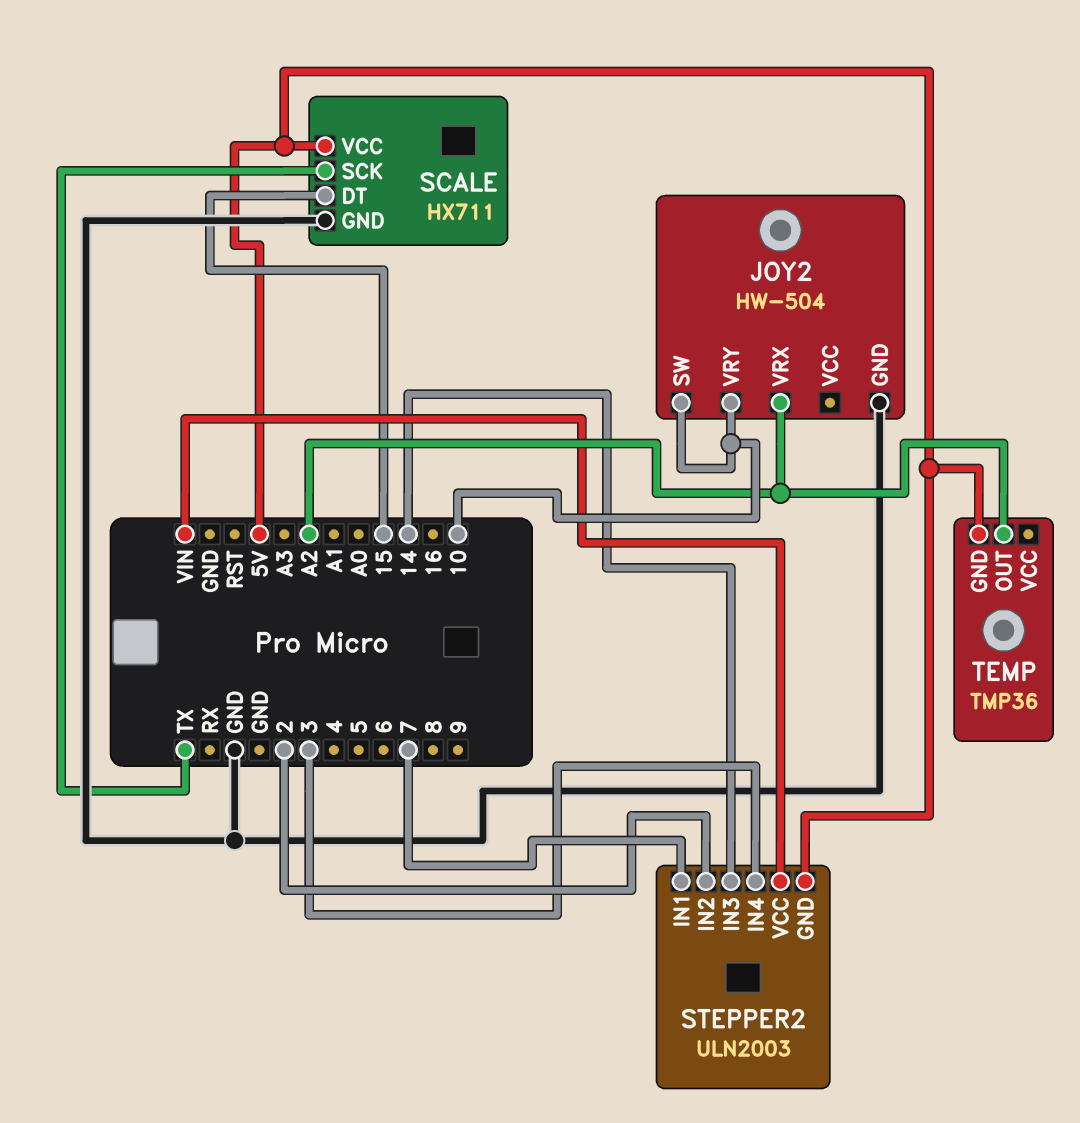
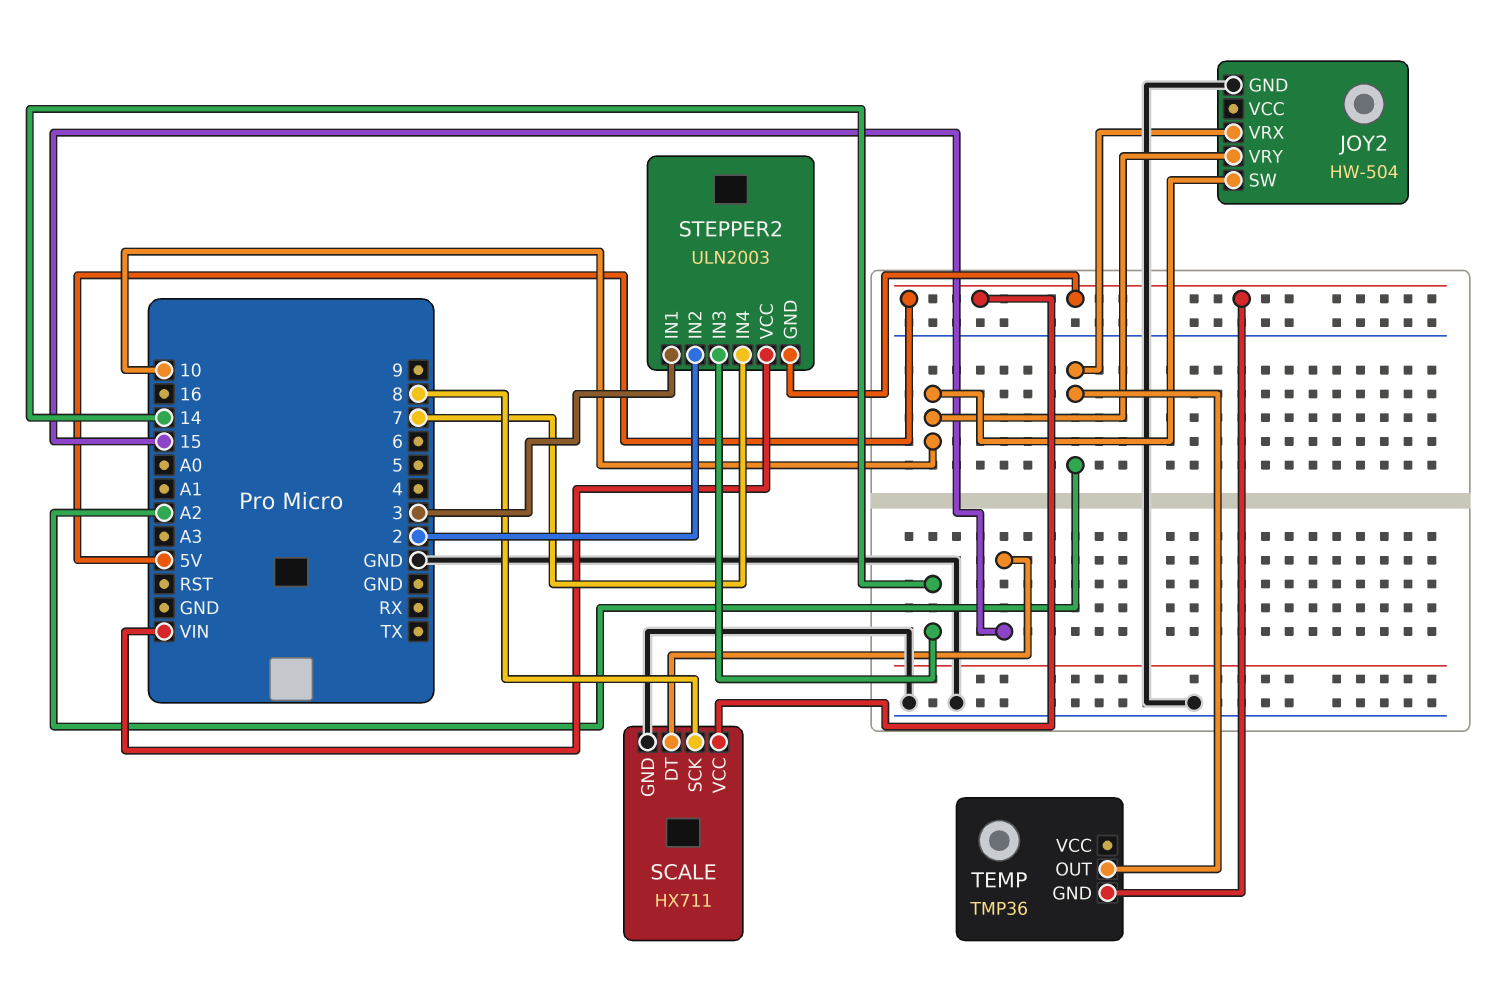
SCALE pin SCK: TX -> 8
STEPPER2 pin IN1: 7 -> 3
STEPPER2 pin IN4: 3 -> 7

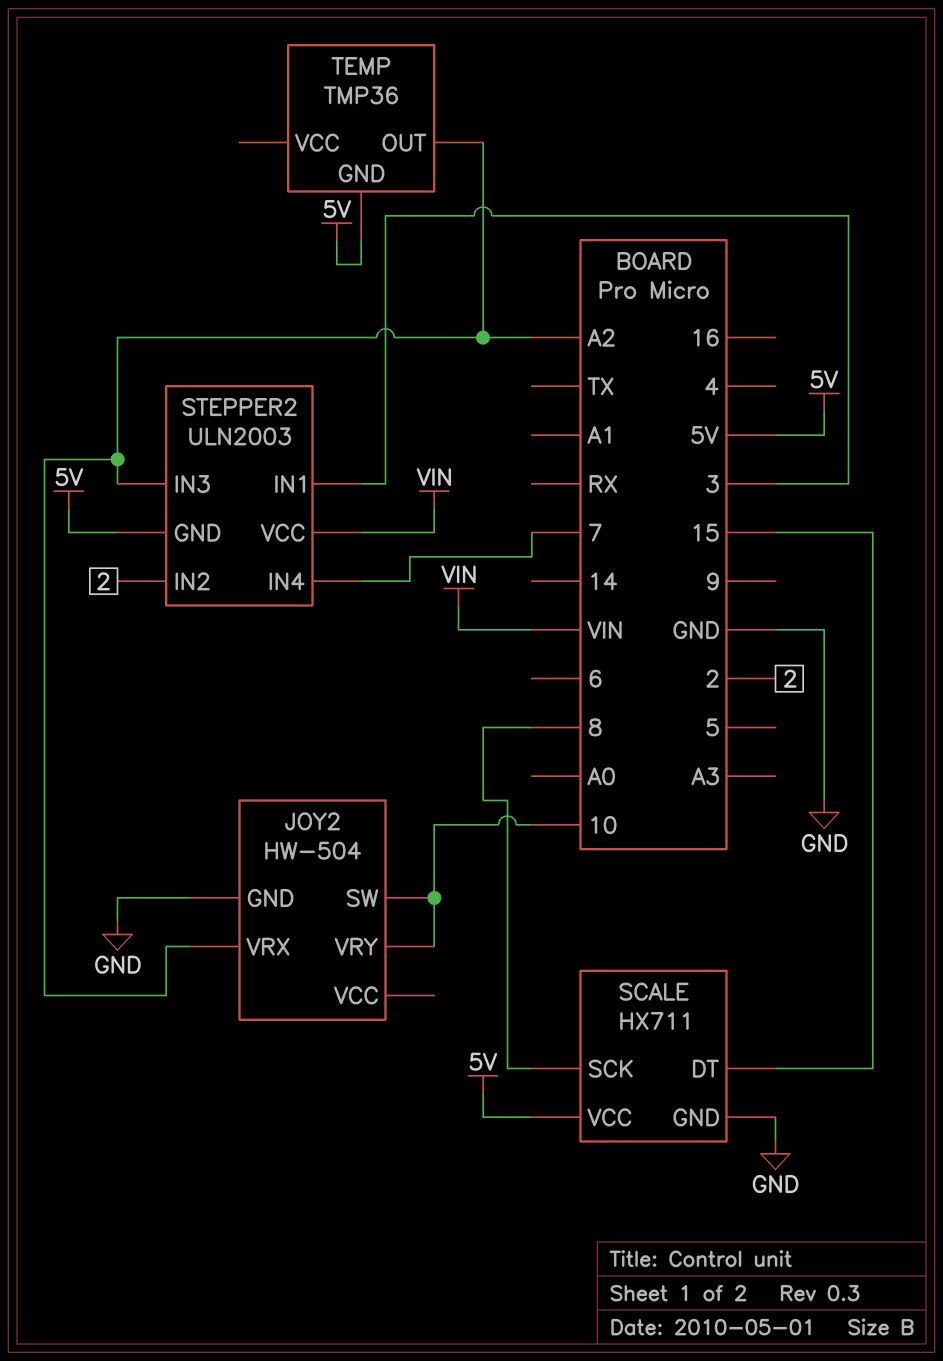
STEPPER2 pin IN3: 14 -> A2

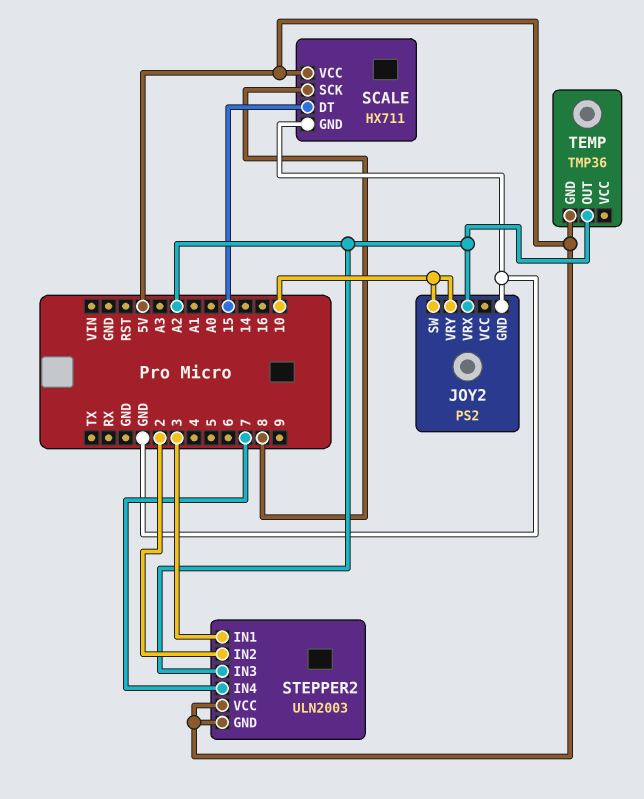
JOY2: HW-504 -> PS2
STEPPER2 pin VCC: VIN -> 5V

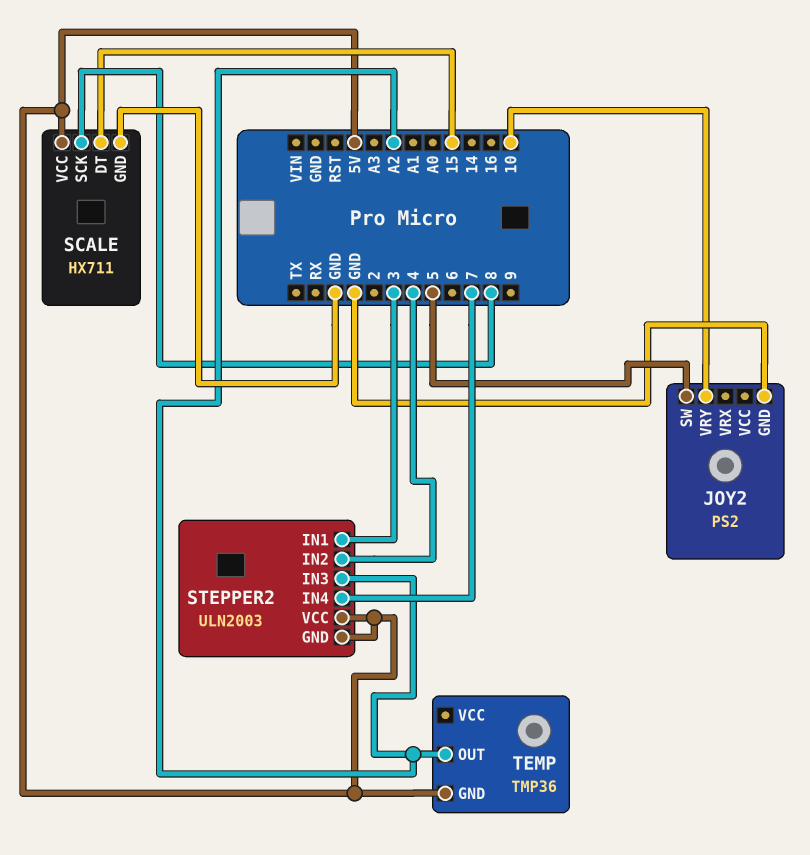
JOY2 pin SW: 10 -> 5
JOY2 pin VRX: A2 -> none
STEPPER2 pin IN2: 2 -> 4

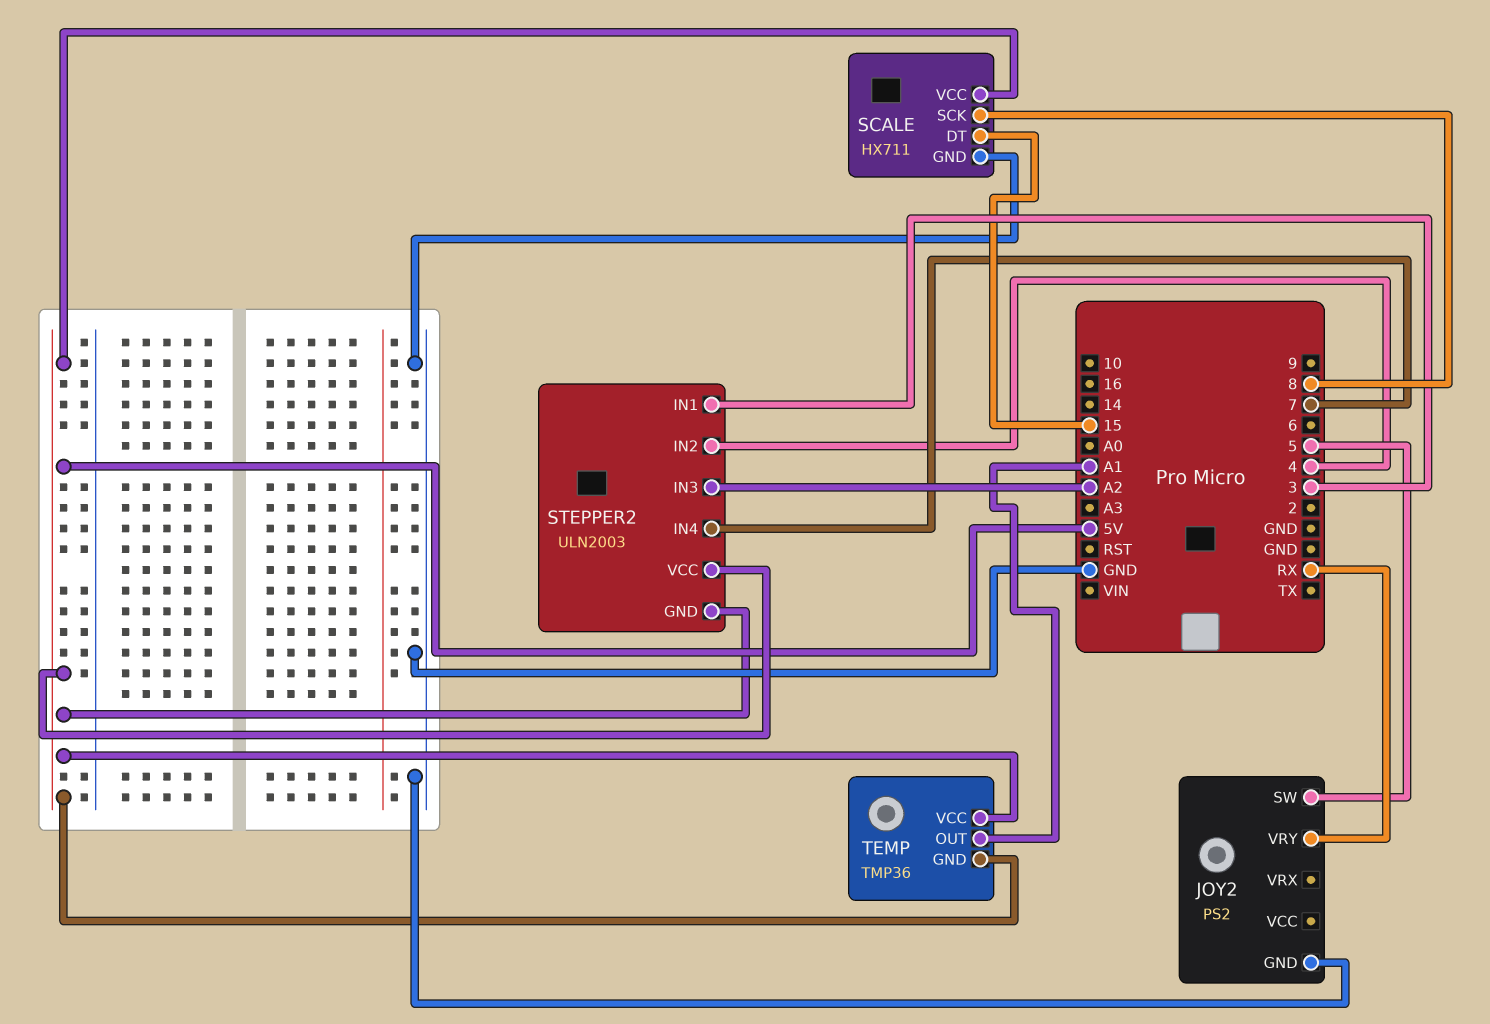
JOY2 pin VRY: 10 -> RX
TEMP pin OUT: A2 -> A1
TEMP pin VCC: none -> 5V

